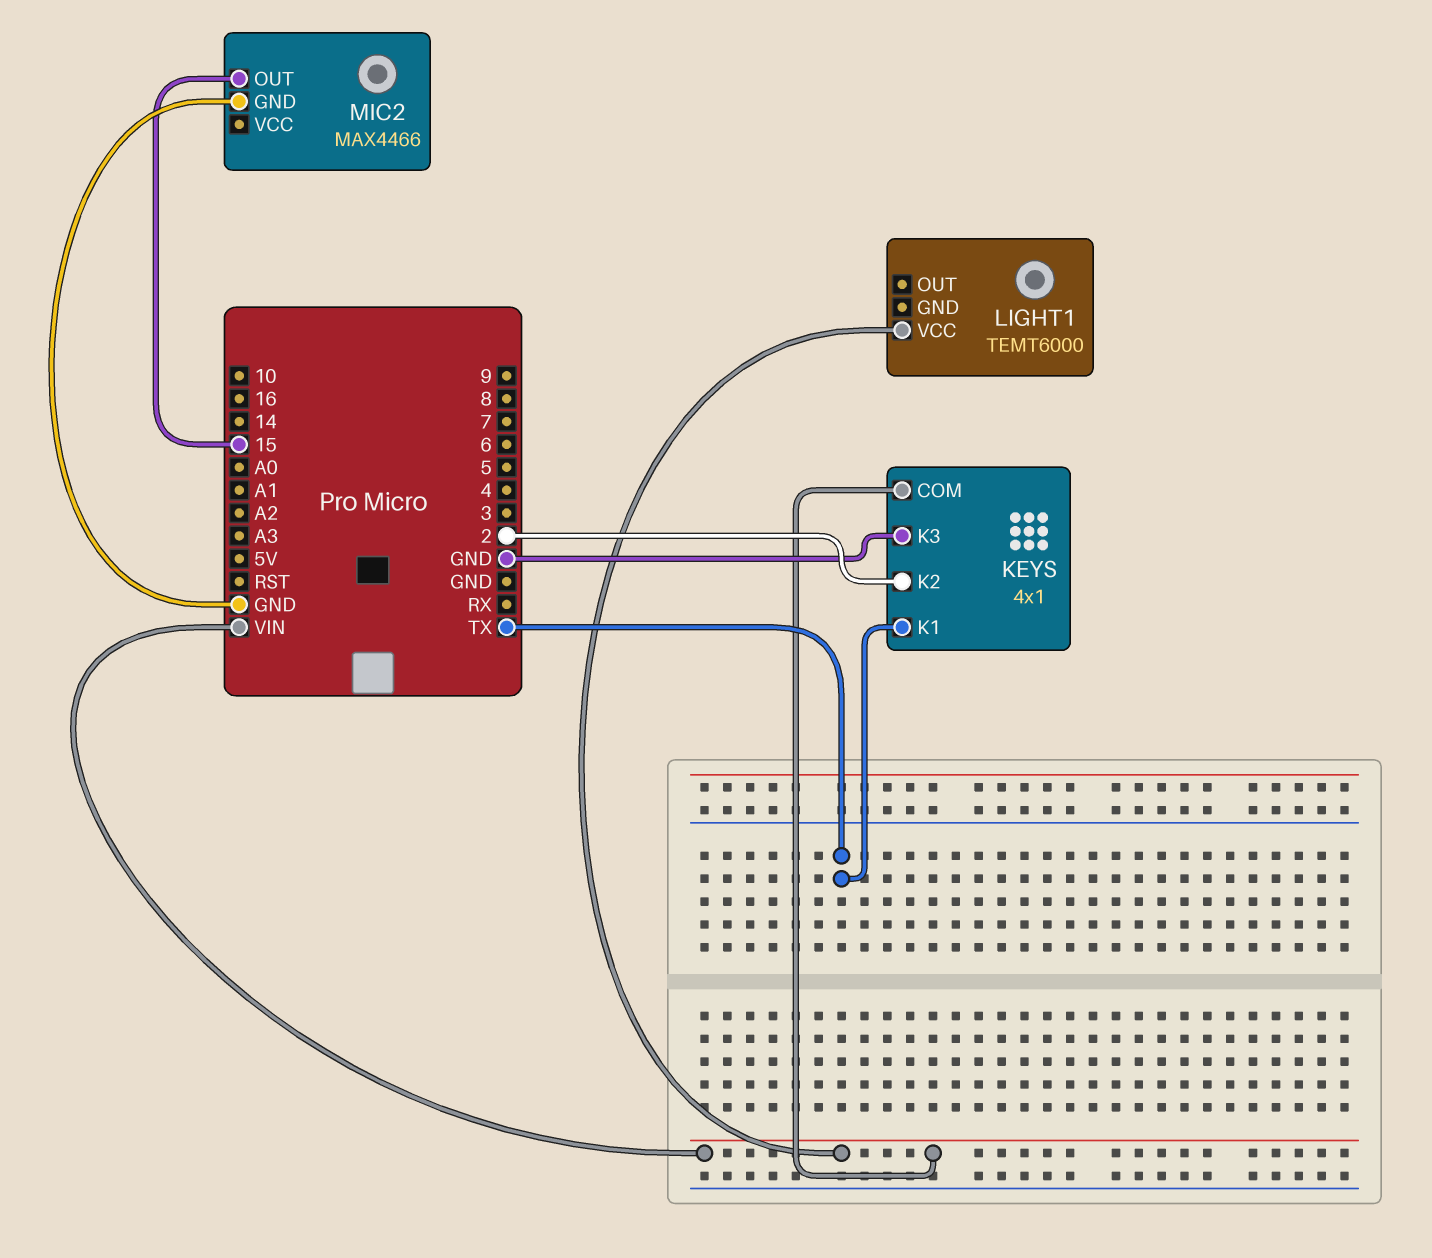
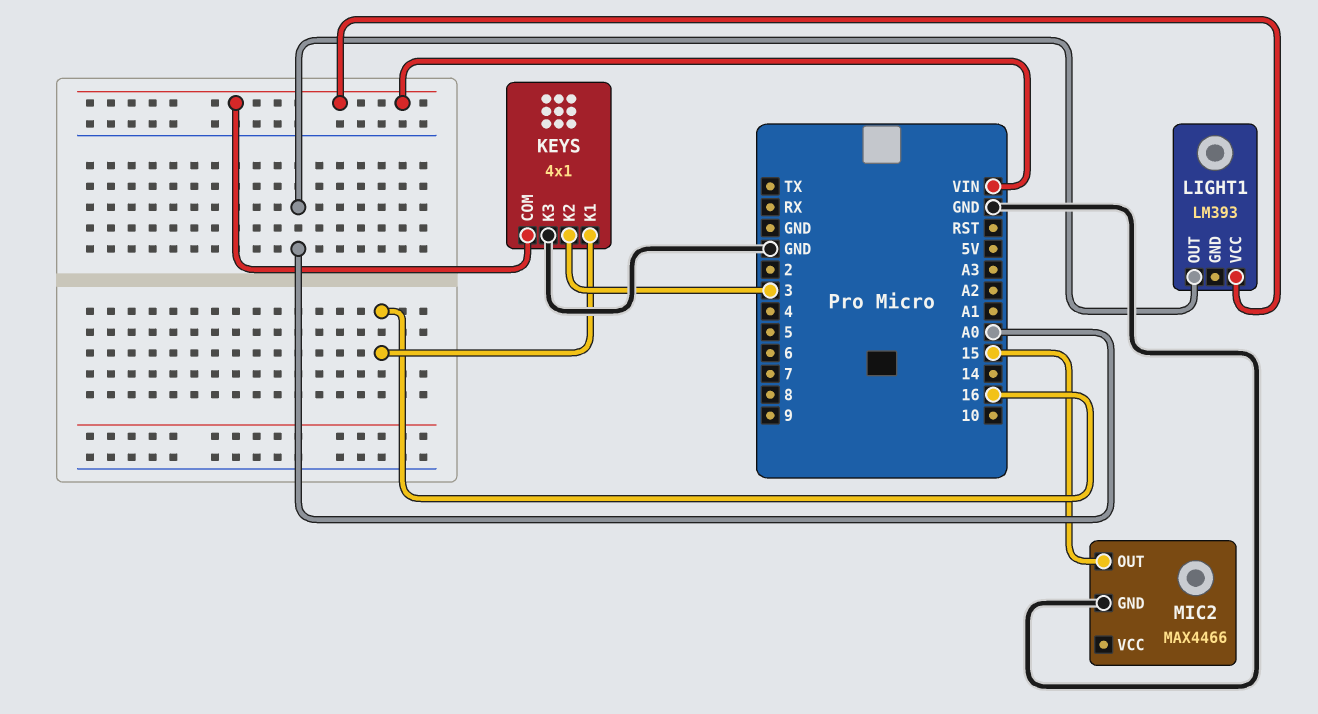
KEYS pin K1: TX -> 16
KEYS pin K2: 2 -> 3
LIGHT1: TEMT6000 -> LM393
LIGHT1 pin OUT: none -> A0

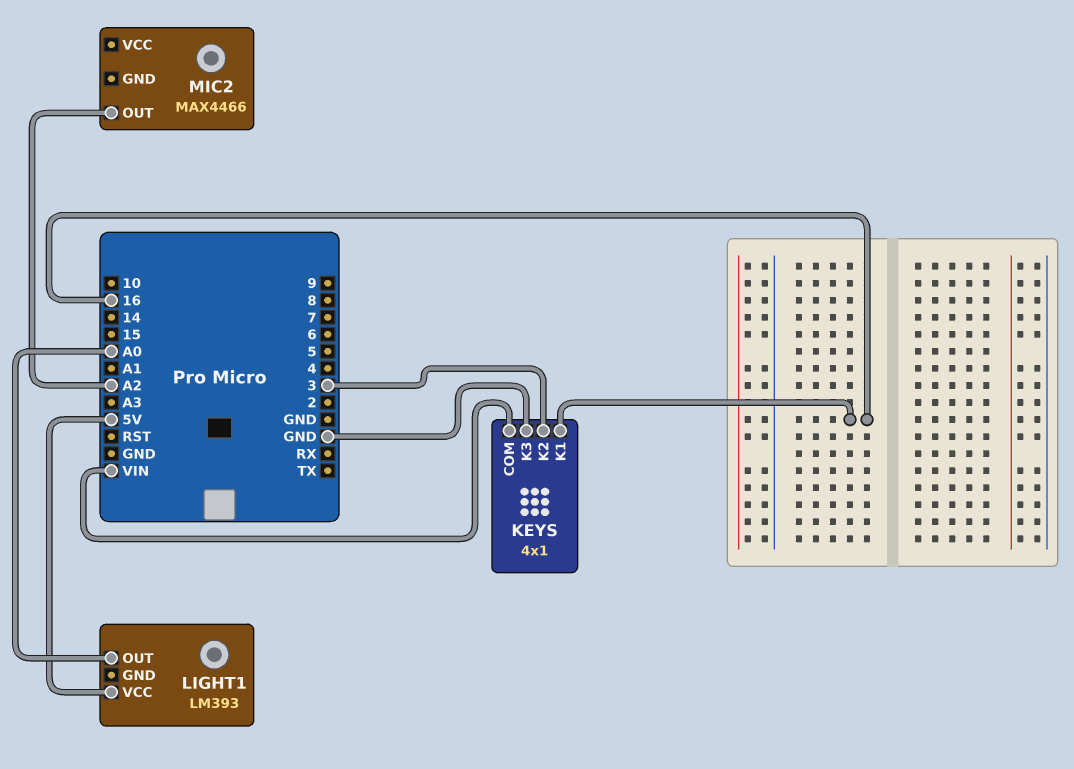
LIGHT1 pin VCC: VIN -> 5V
MIC2 pin GND: GND -> none
MIC2 pin OUT: 15 -> A2

